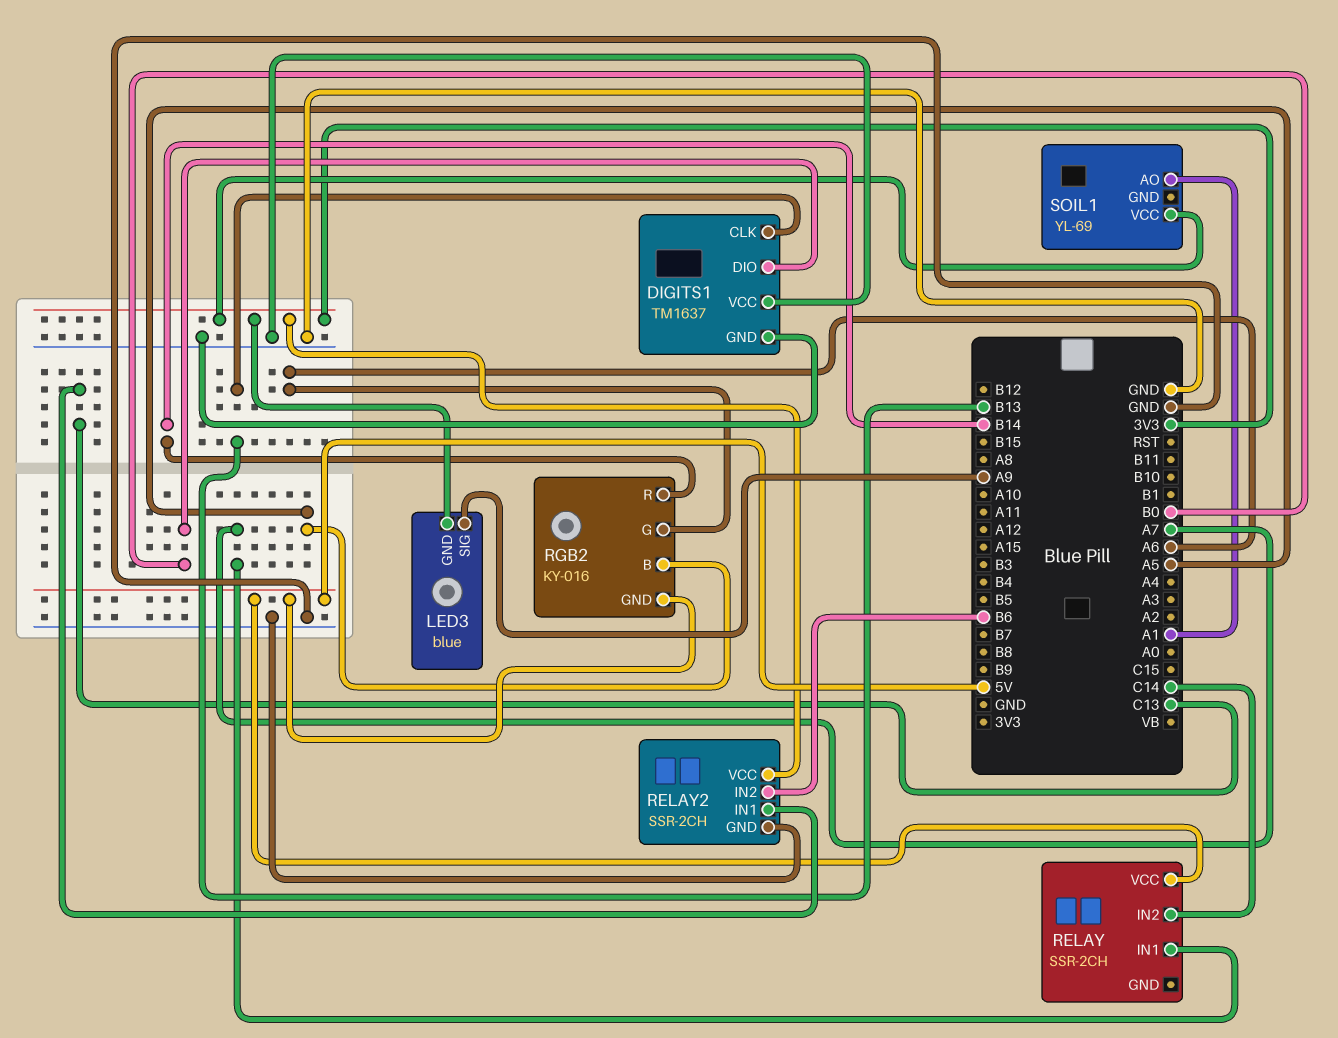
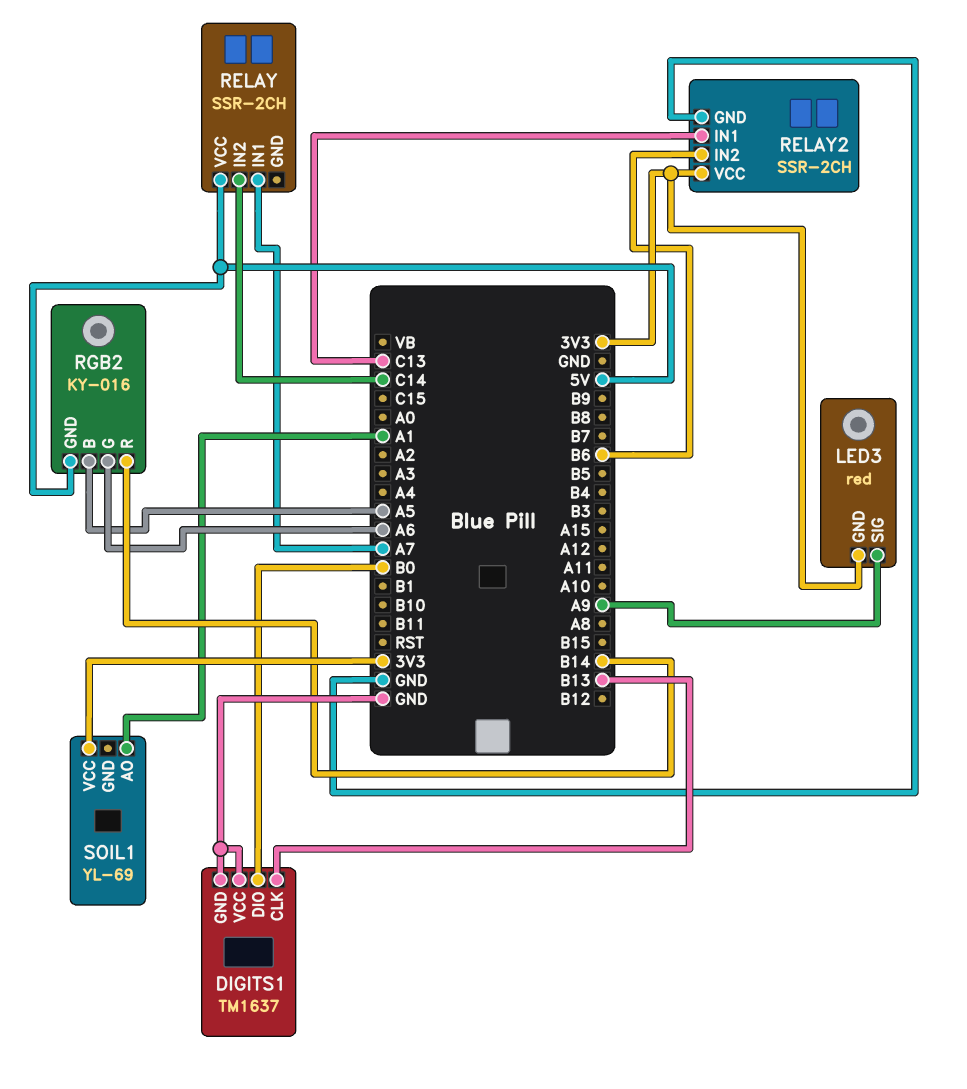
LED3: blue -> red

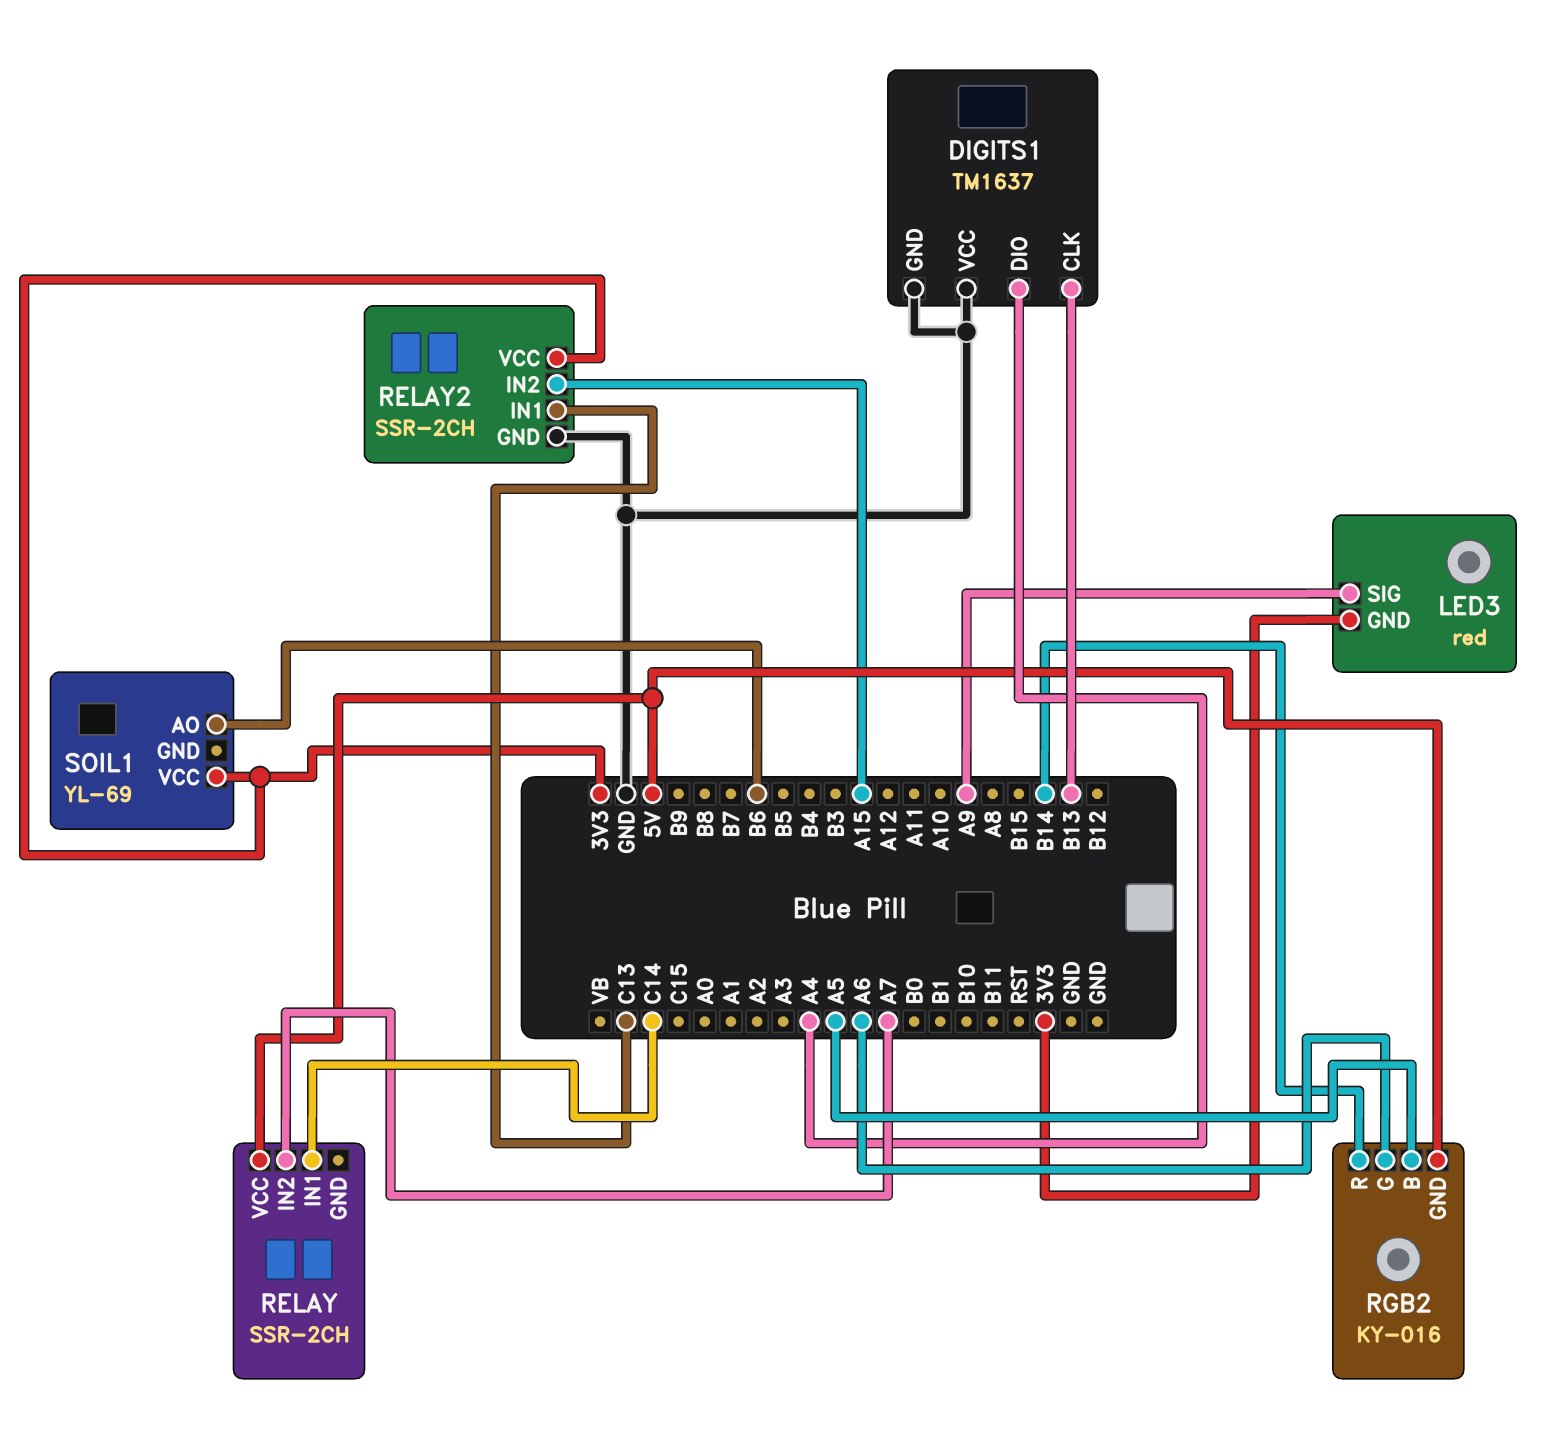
DIGITS1 pin DIO: B0 -> A4
RELAY pin IN1: A7 -> C14
RELAY pin IN2: C14 -> A7
RELAY2 pin IN2: B6 -> A15
SOIL1 pin AO: A1 -> B6

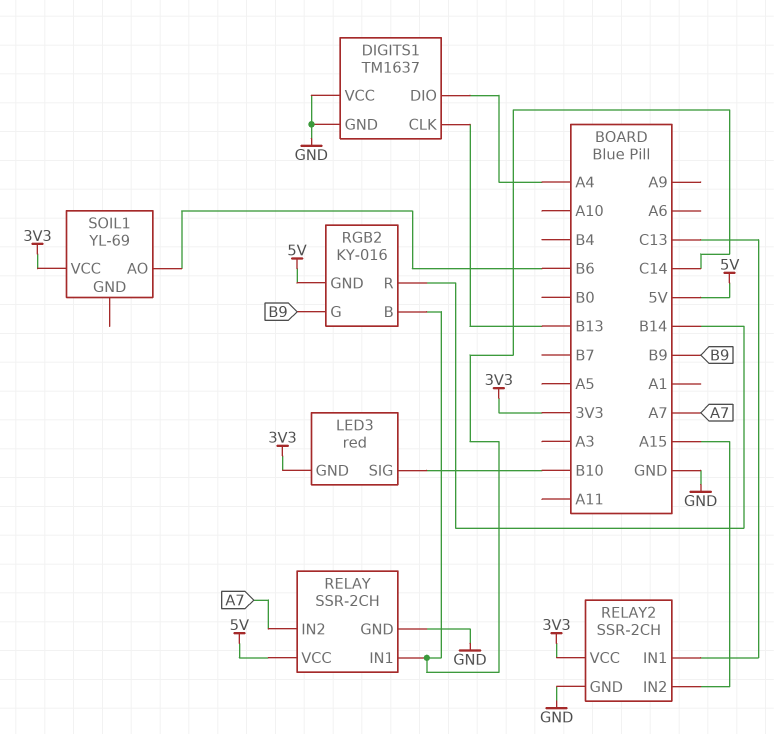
LED3 pin SIG: A9 -> B10
RELAY pin GND: none -> GND
RGB2 pin B: A5 -> C14
RGB2 pin G: A6 -> B9

